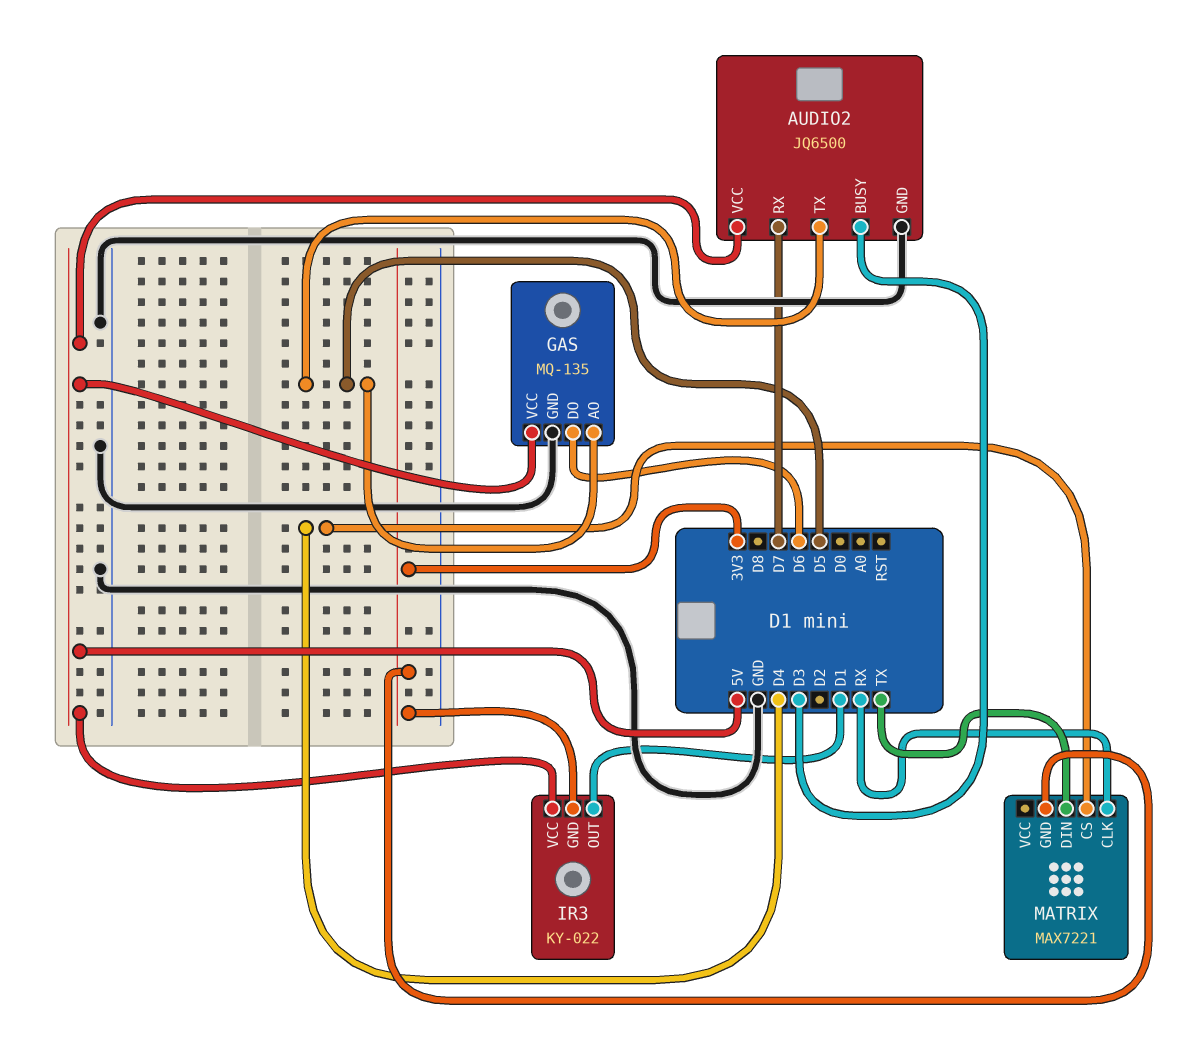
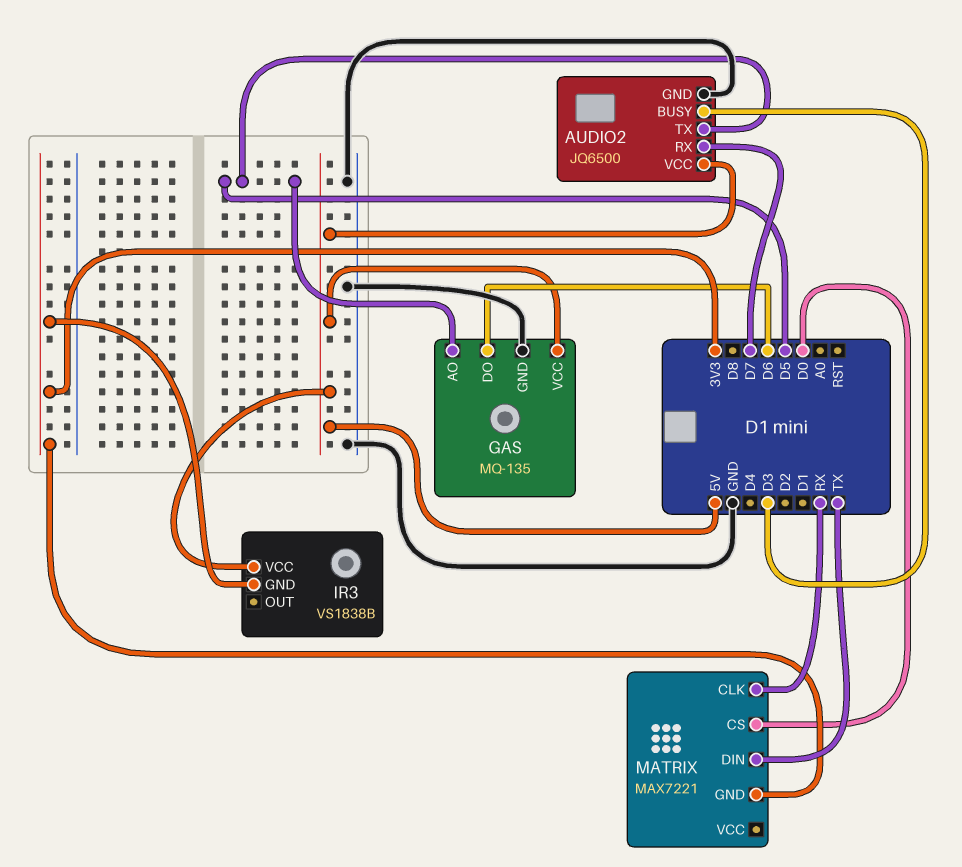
IR3: KY-022 -> VS1838B
IR3 pin OUT: D1 -> none
MATRIX pin CS: D4 -> D0

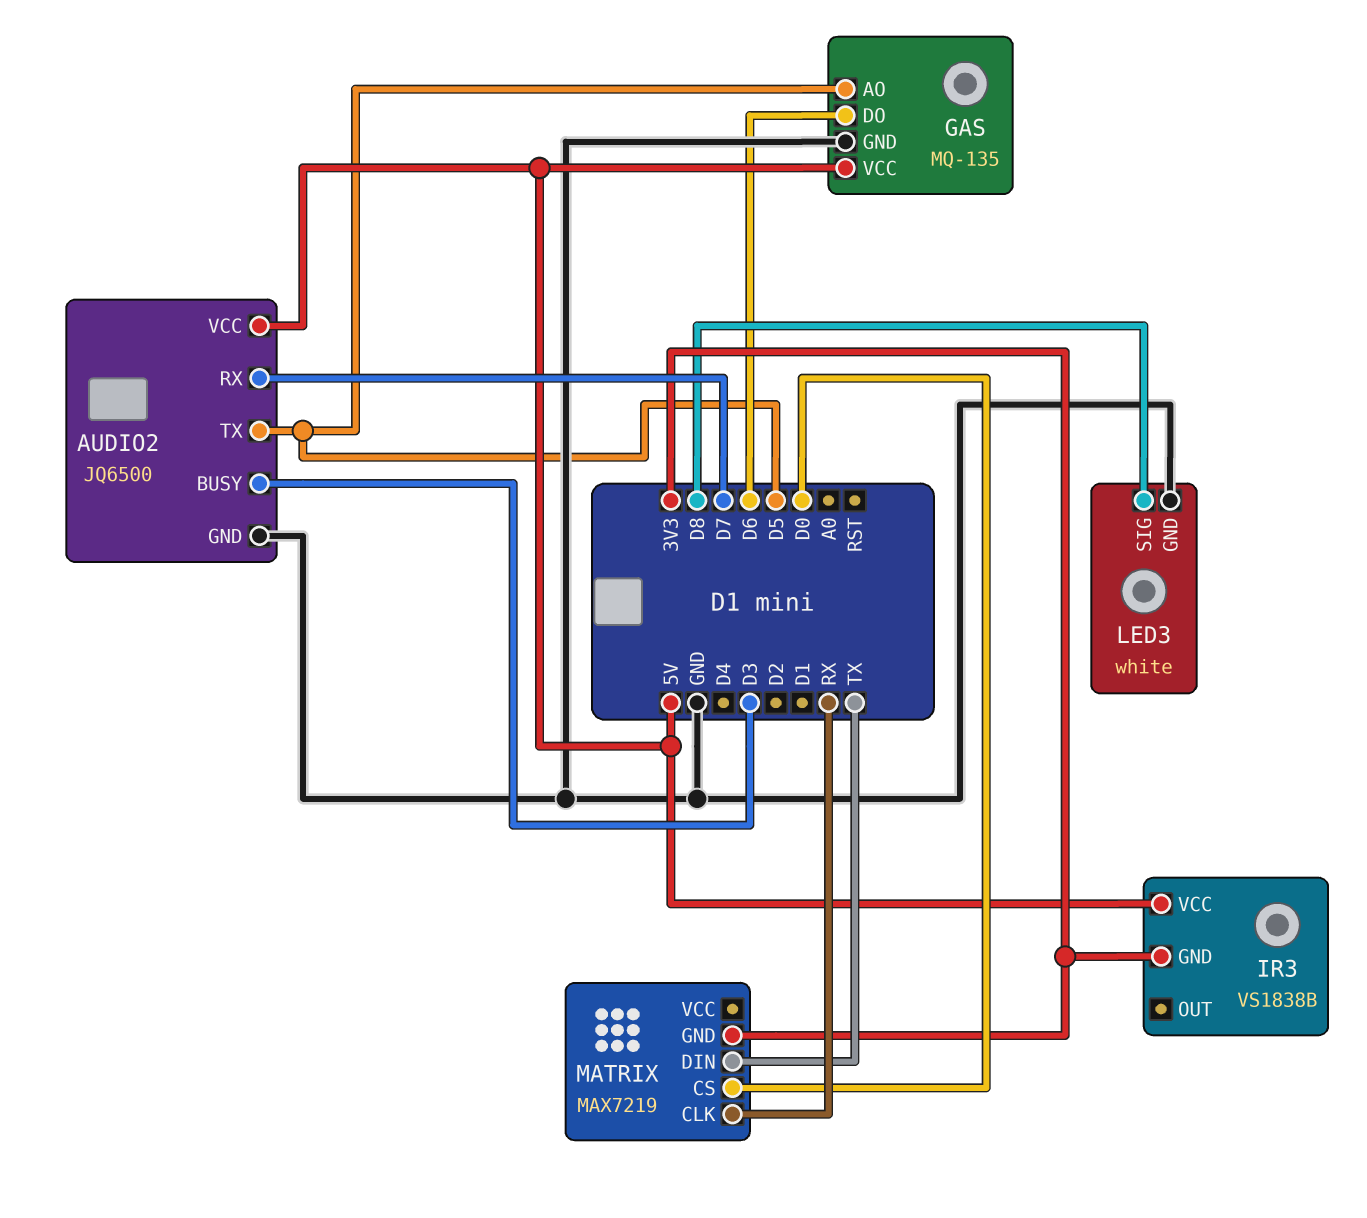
LED3: none -> white
LED3 pin GND: none -> GND
LED3 pin SIG: none -> D8
MATRIX: MAX7221 -> MAX7219

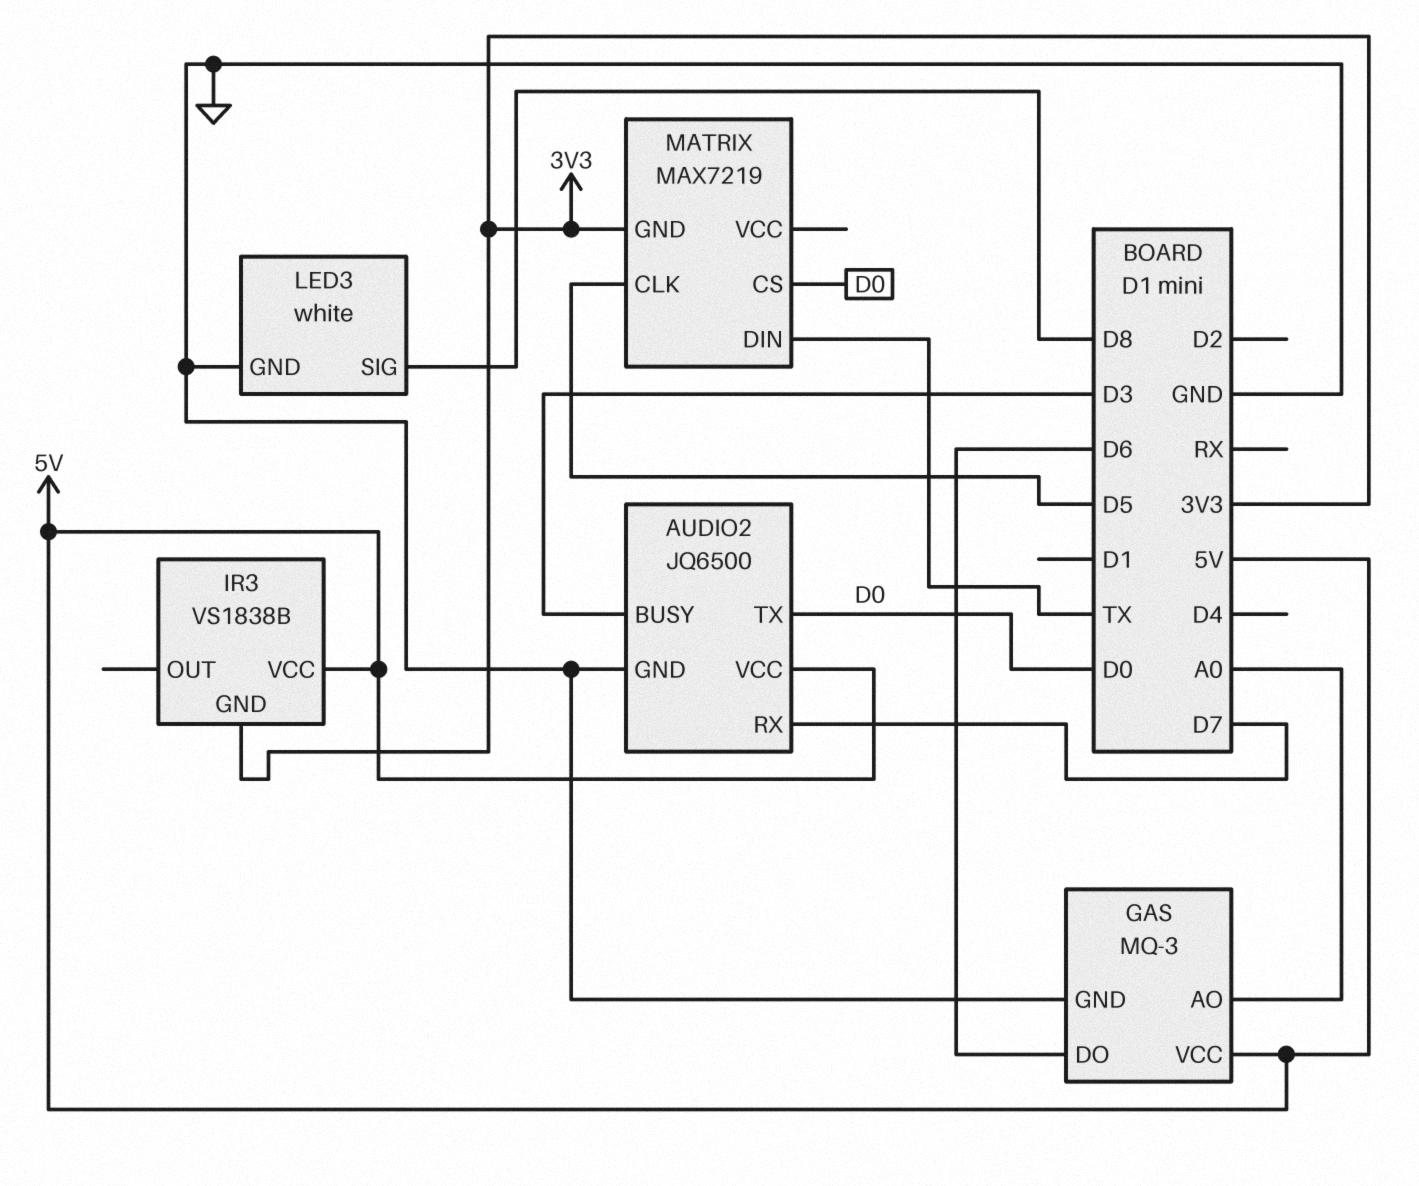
AUDIO2 pin TX: D5 -> D0
GAS: MQ-135 -> MQ-3
GAS pin AO: D5 -> A0
MATRIX pin CLK: RX -> D5

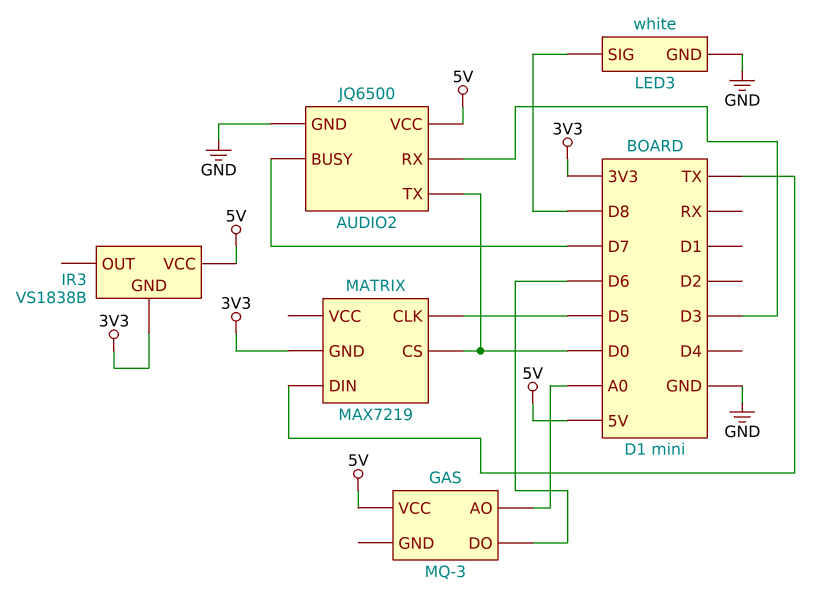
AUDIO2 pin BUSY: D3 -> D7
AUDIO2 pin RX: D7 -> D3
GAS pin GND: GND -> none

